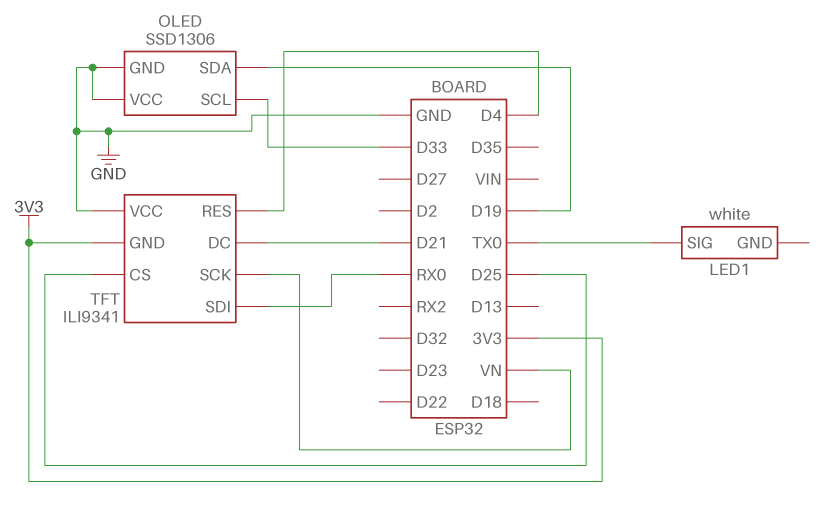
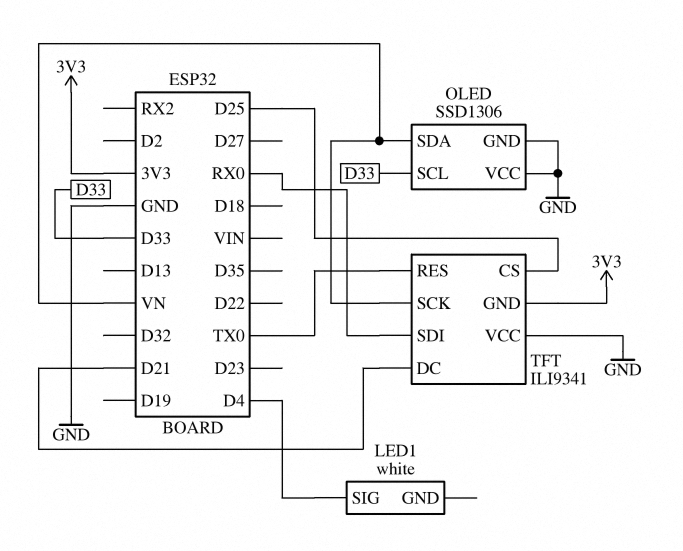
LED1 pin SIG: TX0 -> D4
OLED pin SDA: D19 -> VN
TFT pin RES: D4 -> TX0

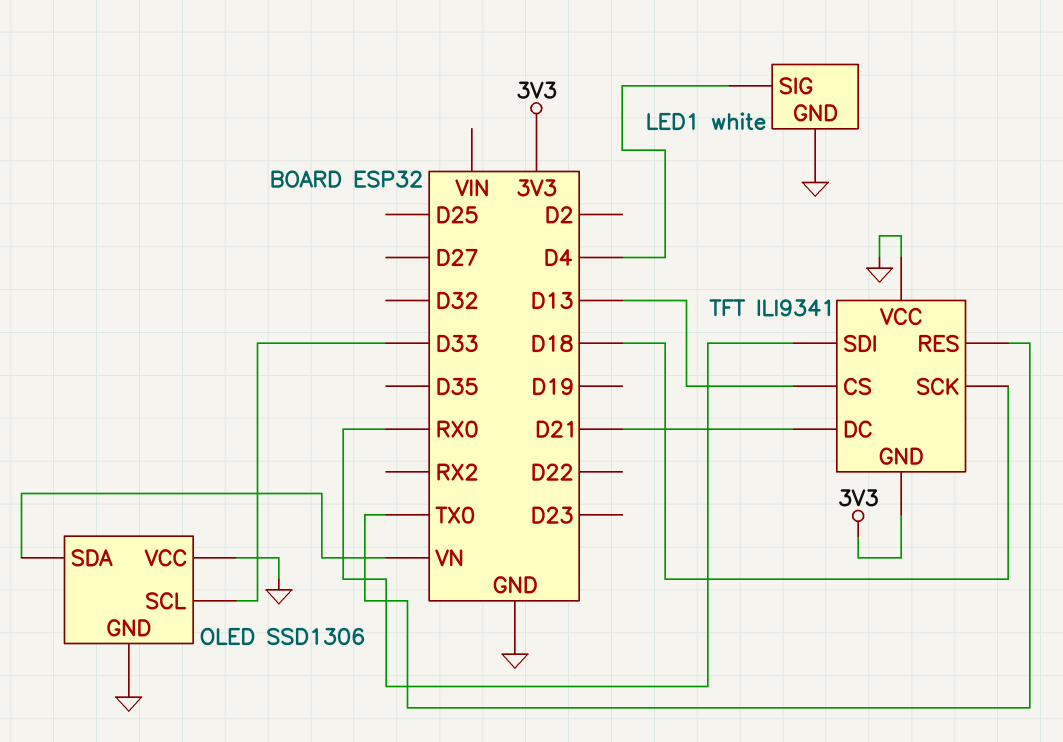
LED1 pin GND: none -> GND
TFT pin CS: D25 -> D13
TFT pin SCK: VN -> D18

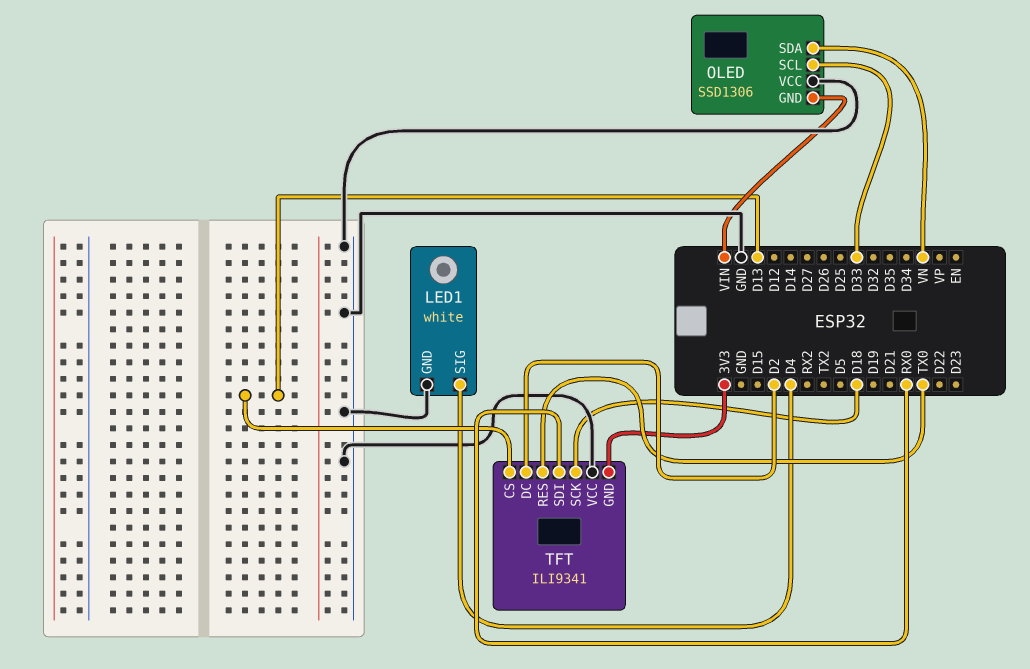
OLED pin GND: GND -> VIN
TFT pin DC: D21 -> D2

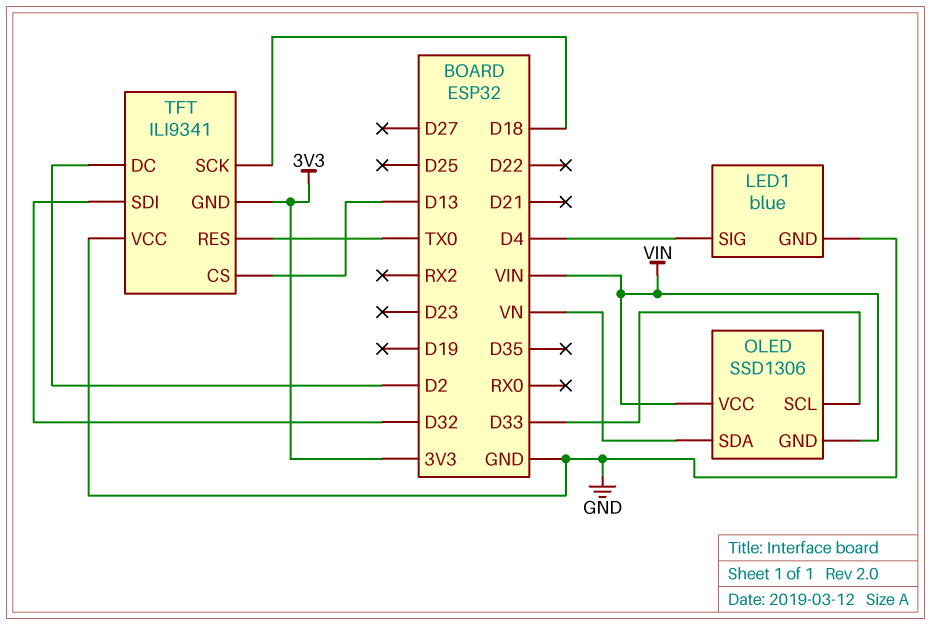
LED1: white -> blue
OLED pin VCC: GND -> VIN
TFT pin SDI: RX0 -> D32

